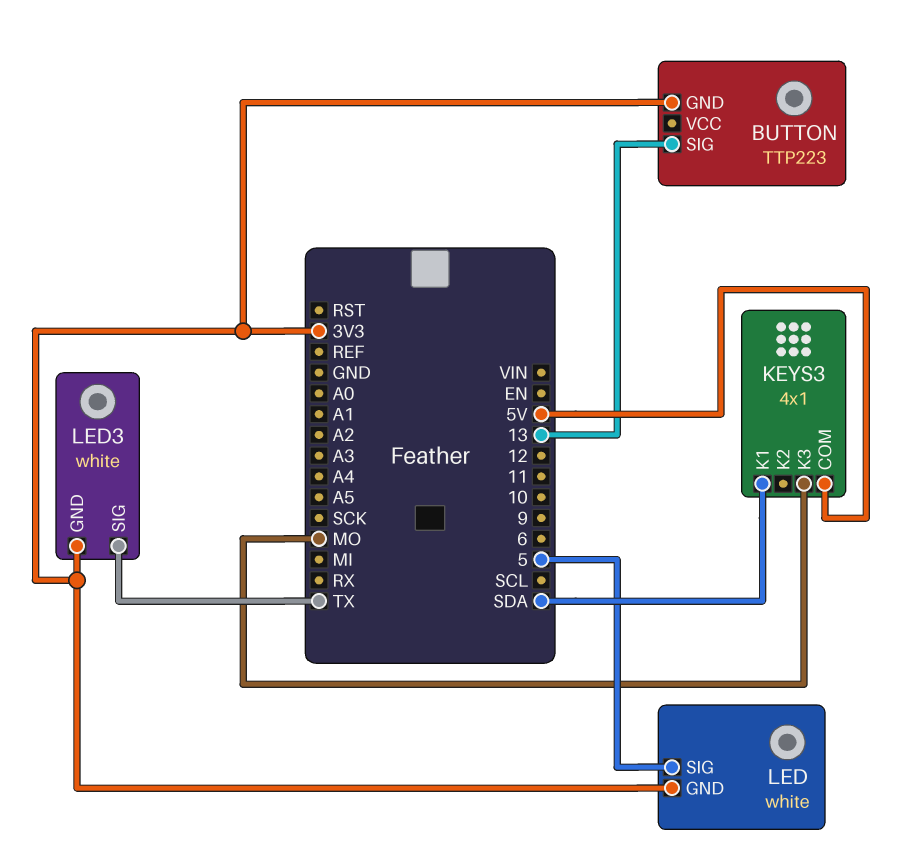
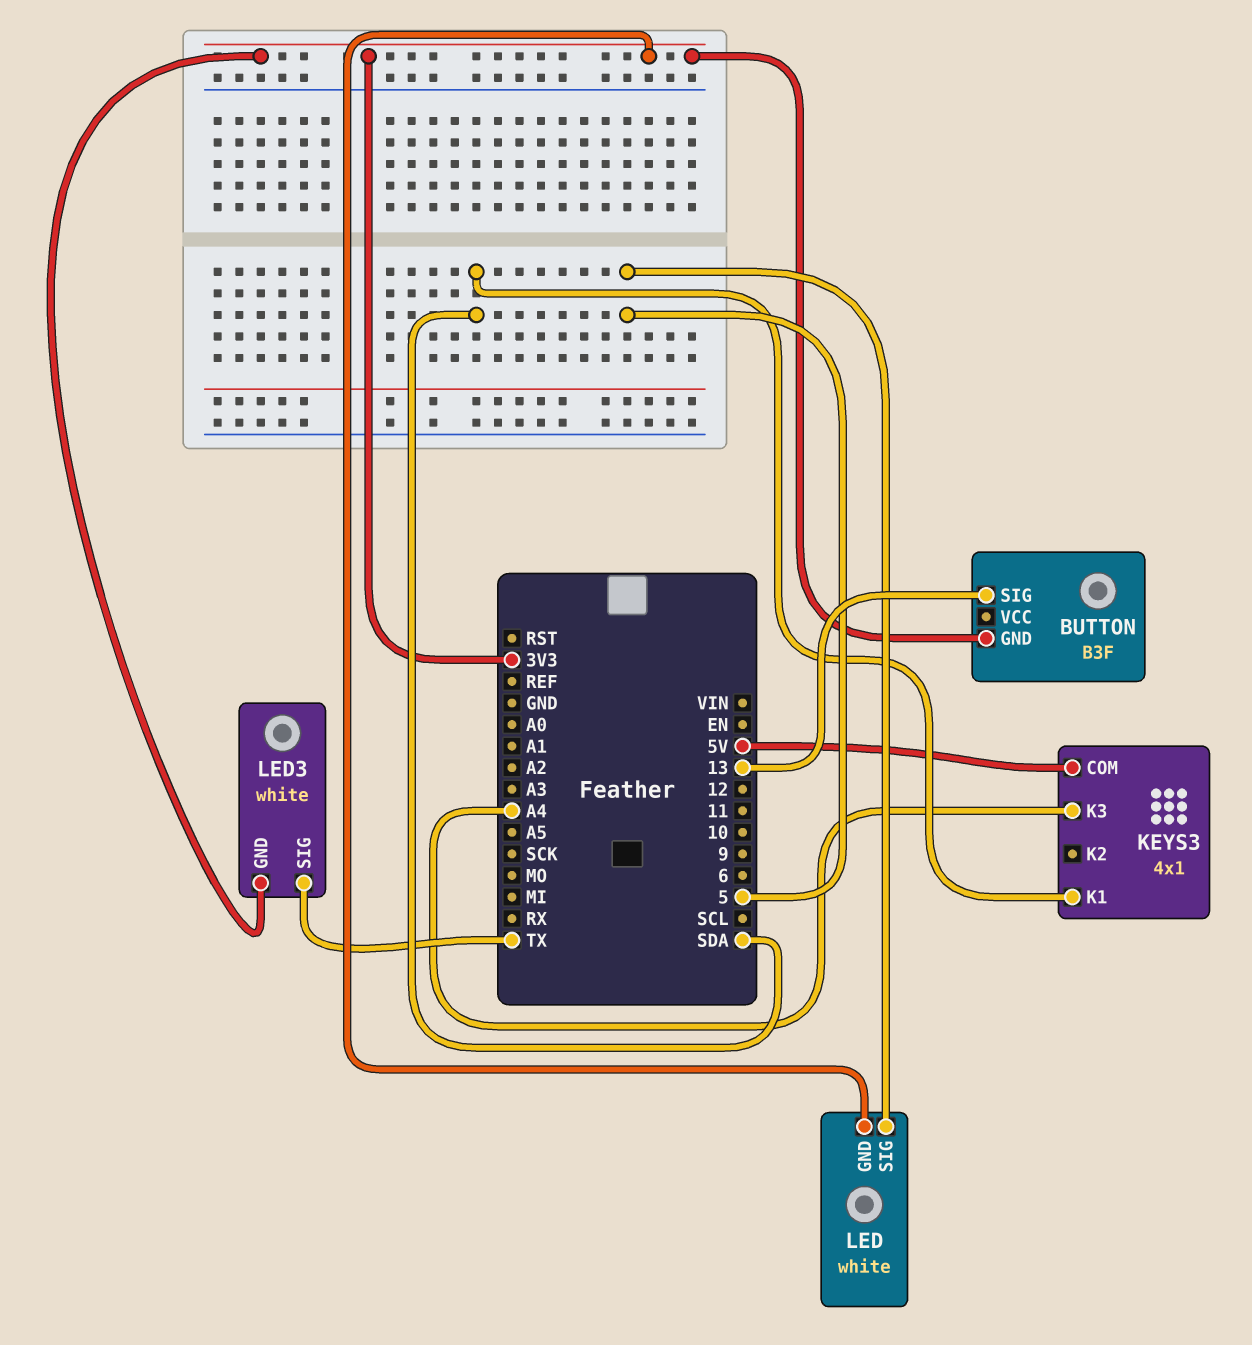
BUTTON: TTP223 -> B3F
KEYS3 pin K3: MO -> A4

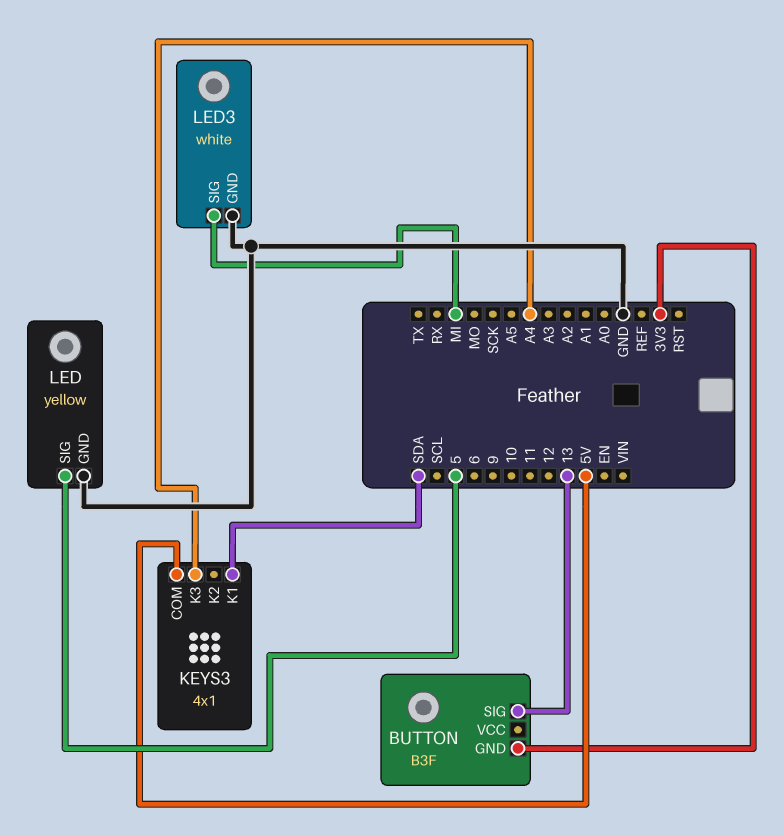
LED: white -> yellow
LED pin GND: 3V3 -> GND
LED3 pin GND: 3V3 -> GND
LED3 pin SIG: TX -> MI

